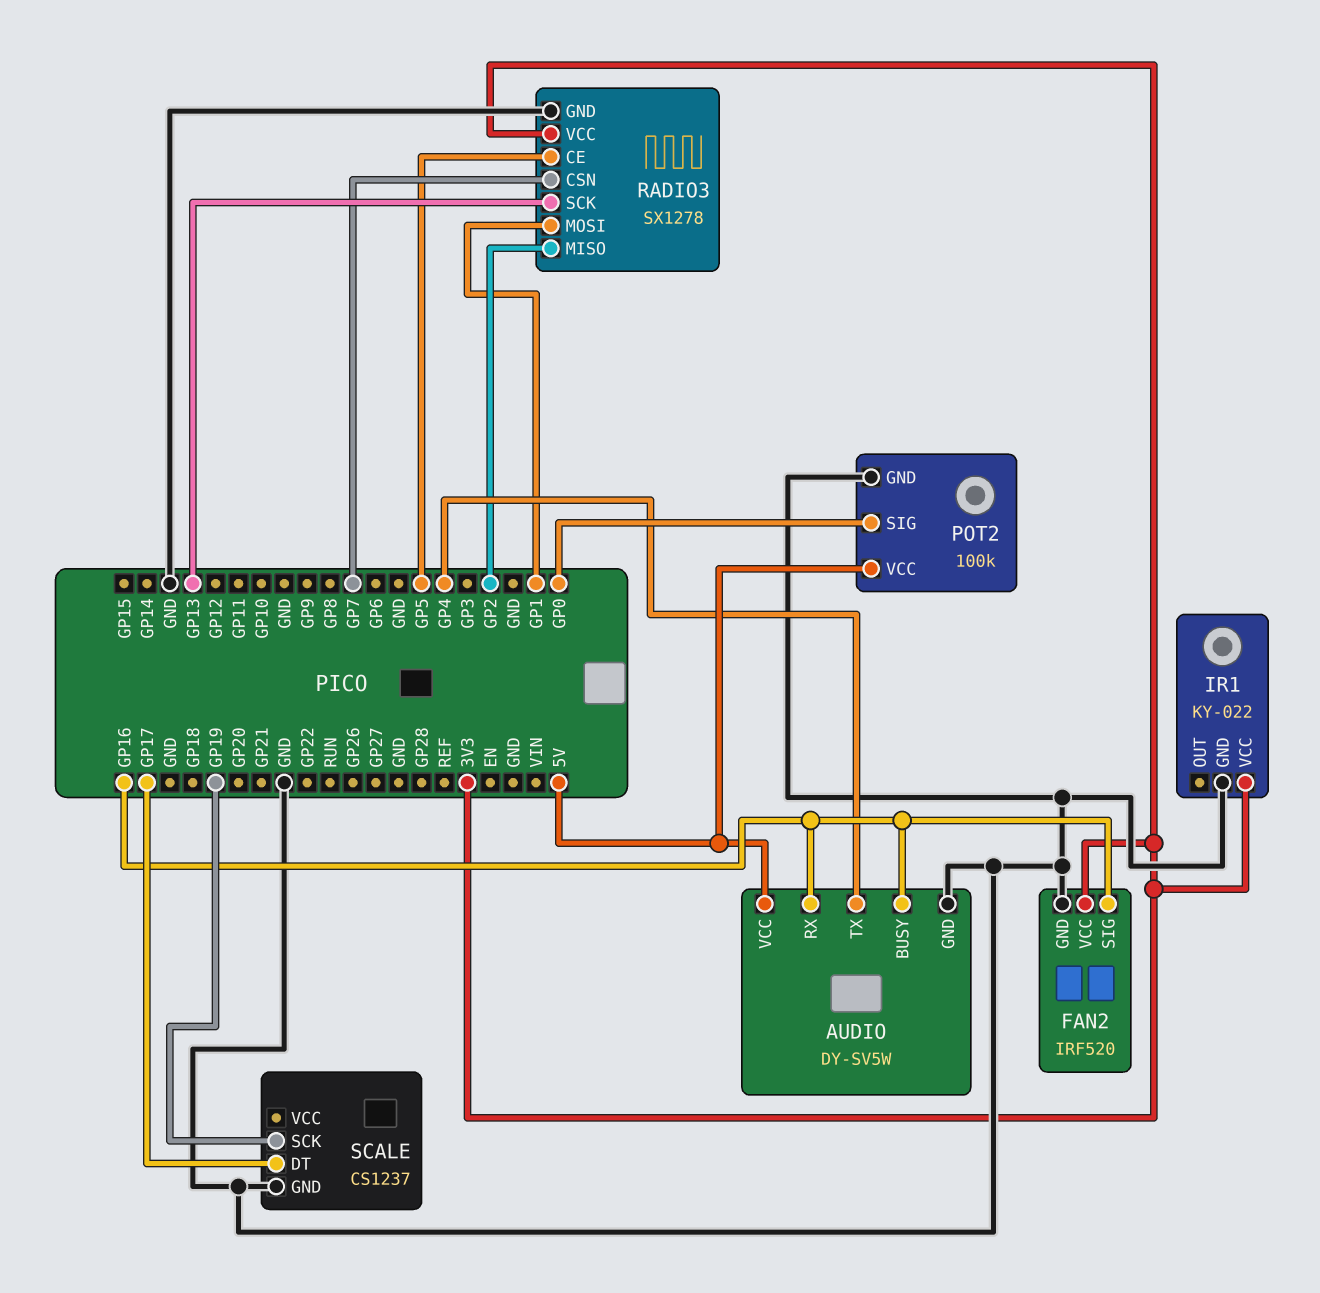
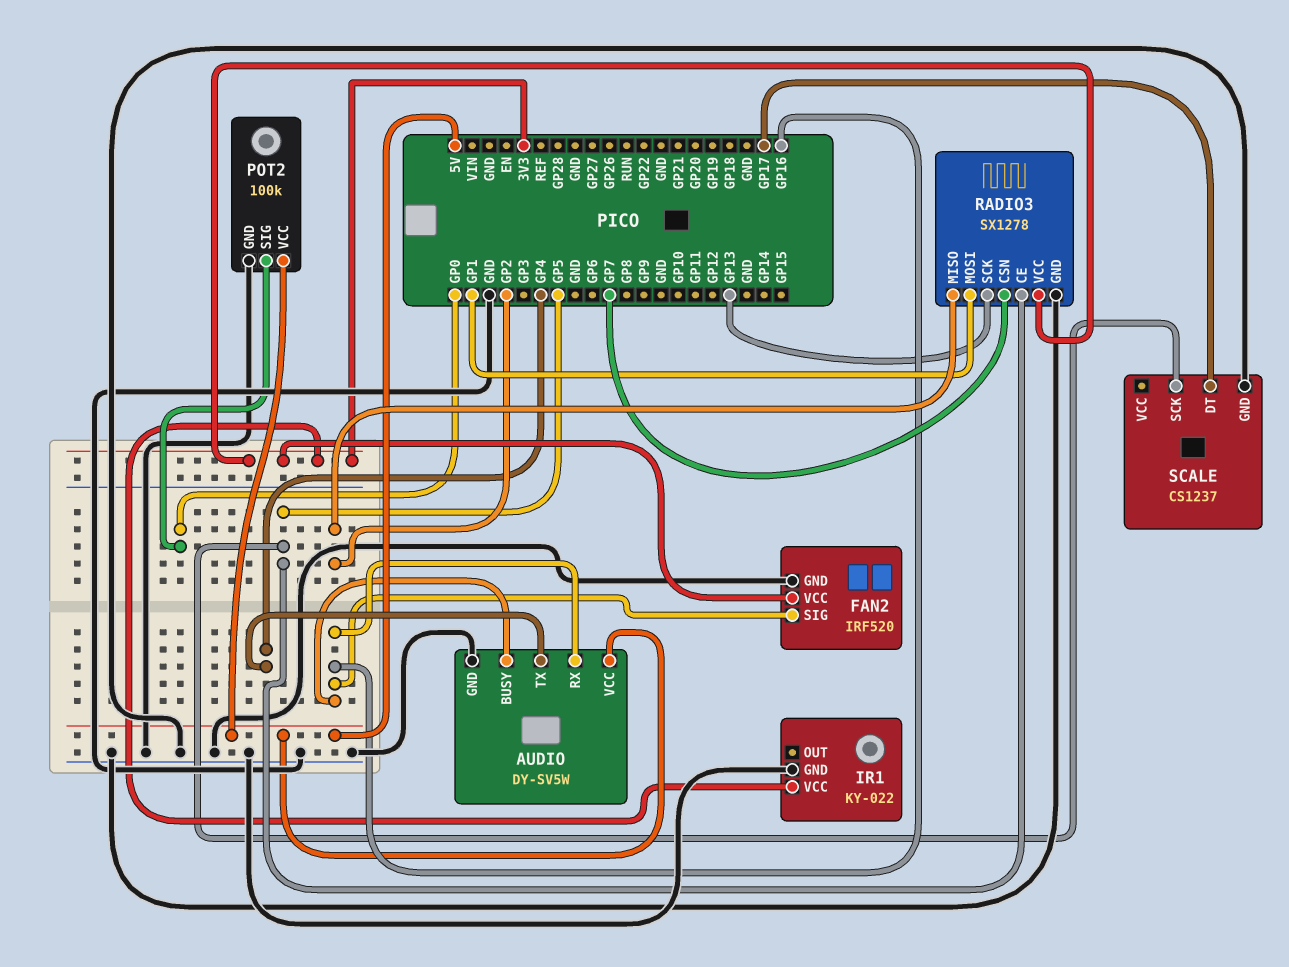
SCALE pin SCK: GP19 -> GP5

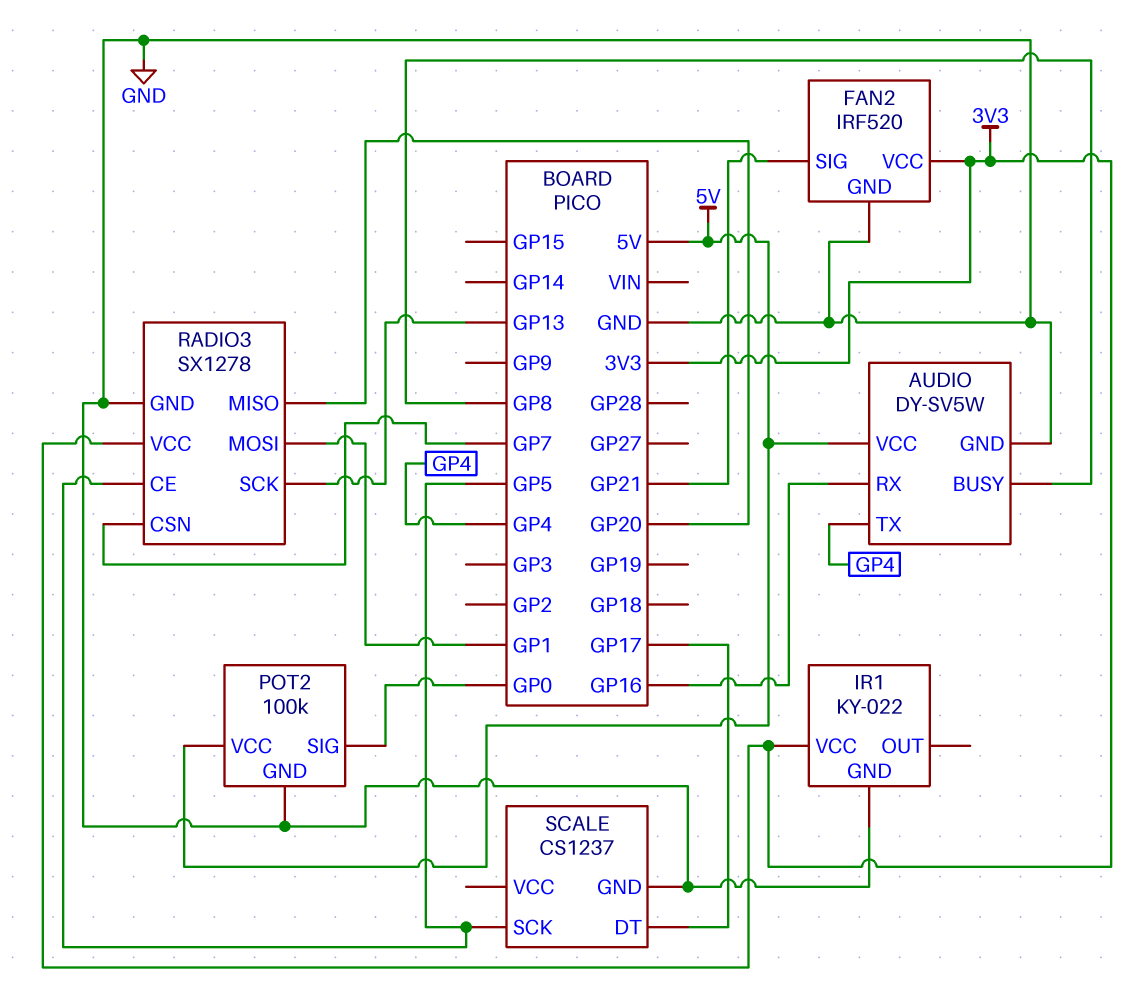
AUDIO pin BUSY: GP16 -> GP8
FAN2 pin SIG: GP16 -> GP21
RADIO3 pin MISO: GP2 -> GP20

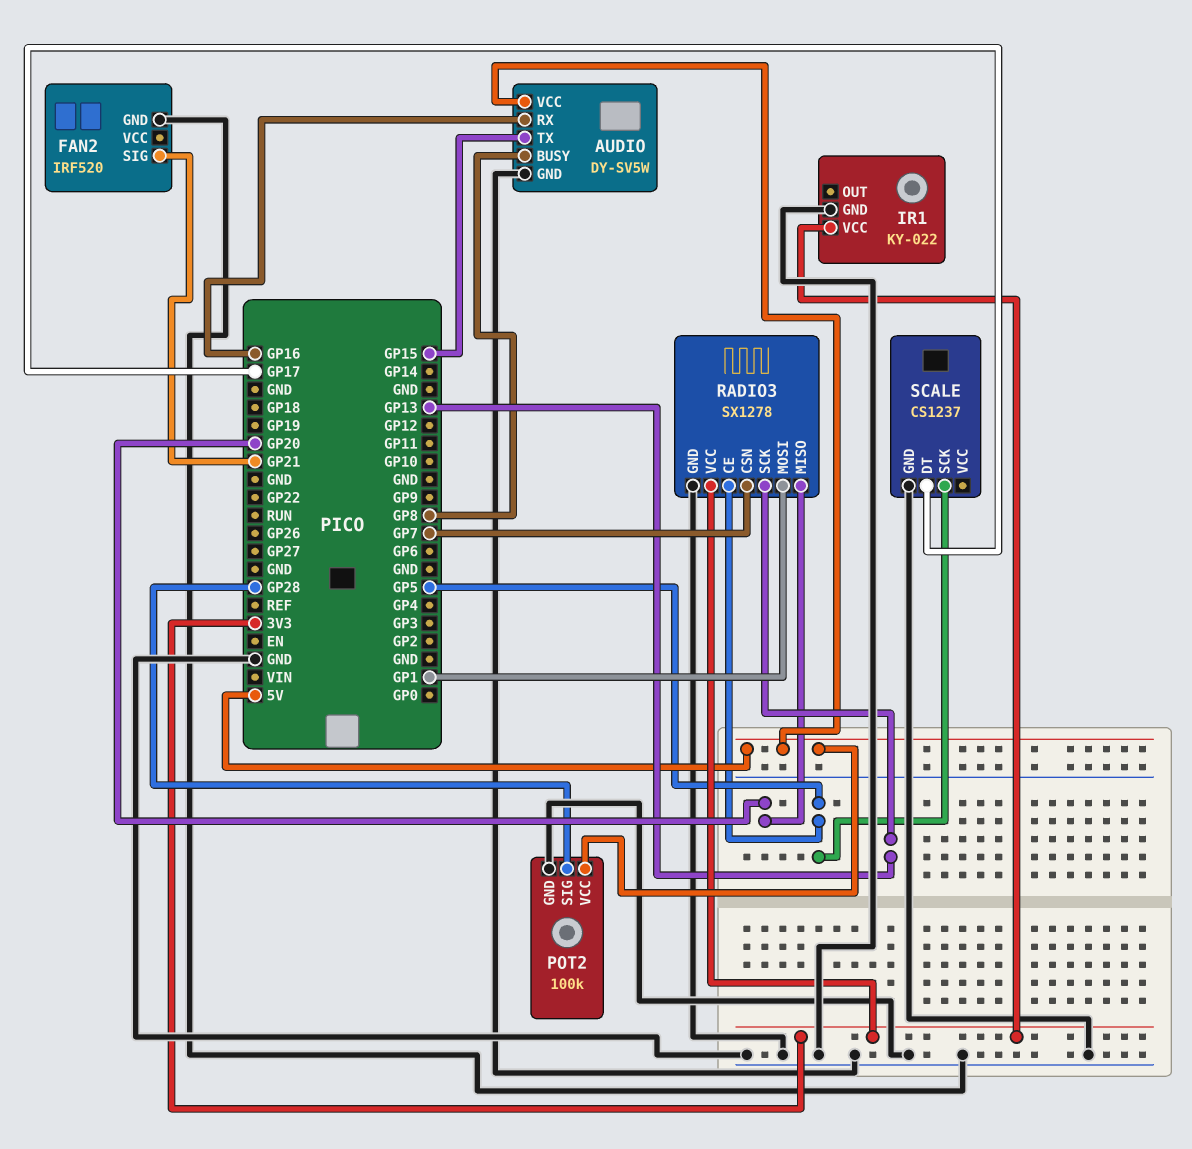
AUDIO pin TX: GP4 -> GP15
FAN2 pin VCC: 3V3 -> none
POT2 pin SIG: GP0 -> GP28

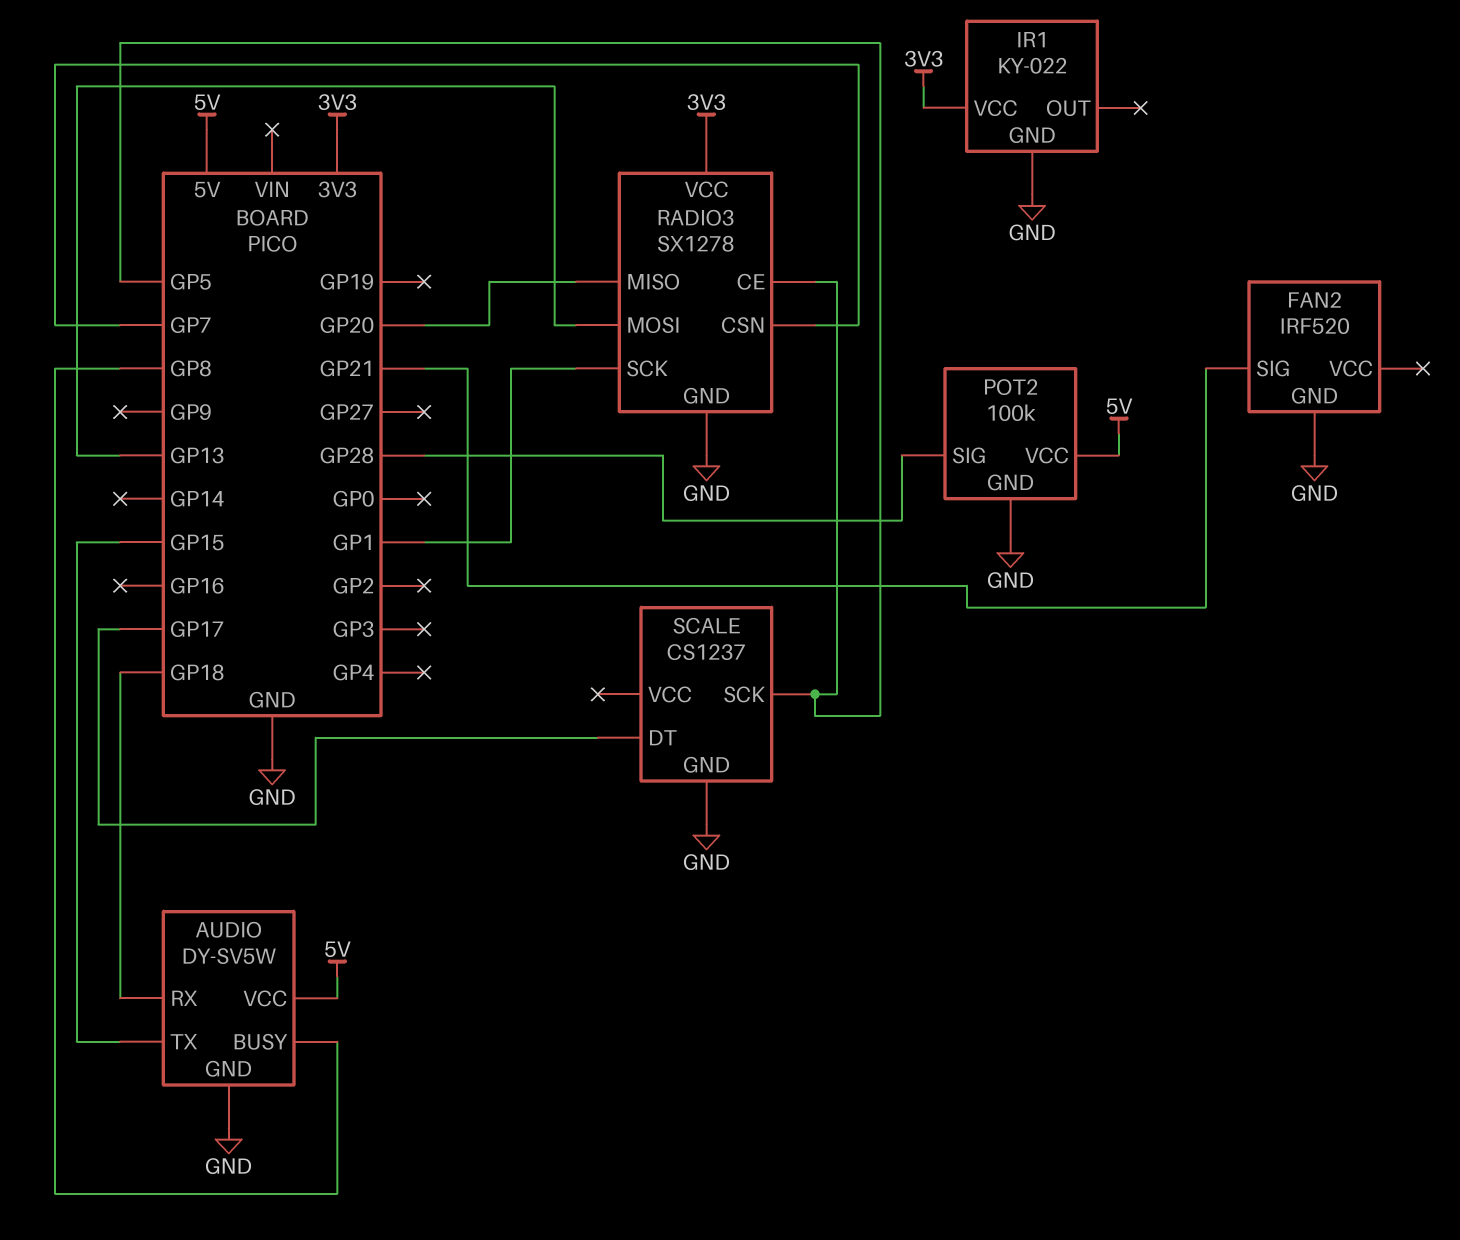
AUDIO pin RX: GP16 -> GP18
RADIO3 pin MOSI: GP1 -> GP13
RADIO3 pin SCK: GP13 -> GP1

